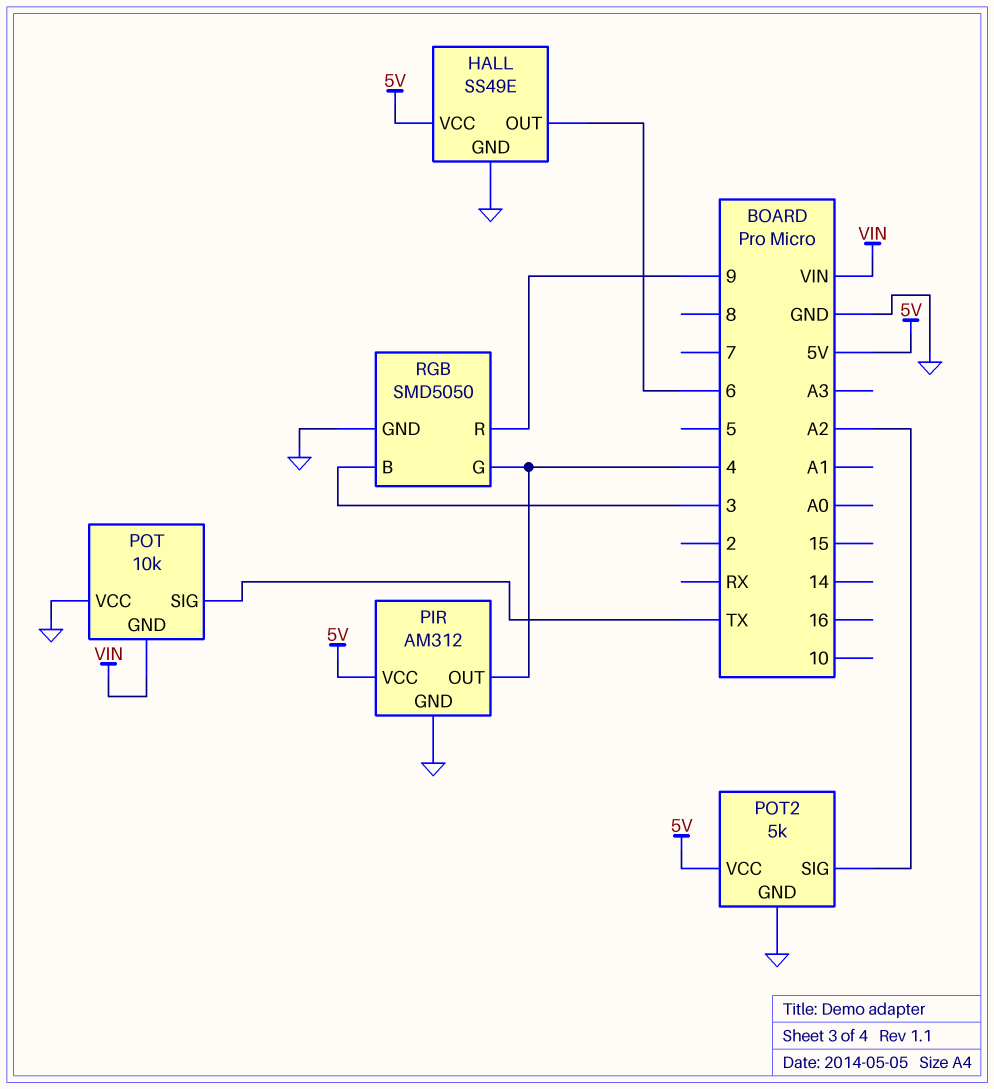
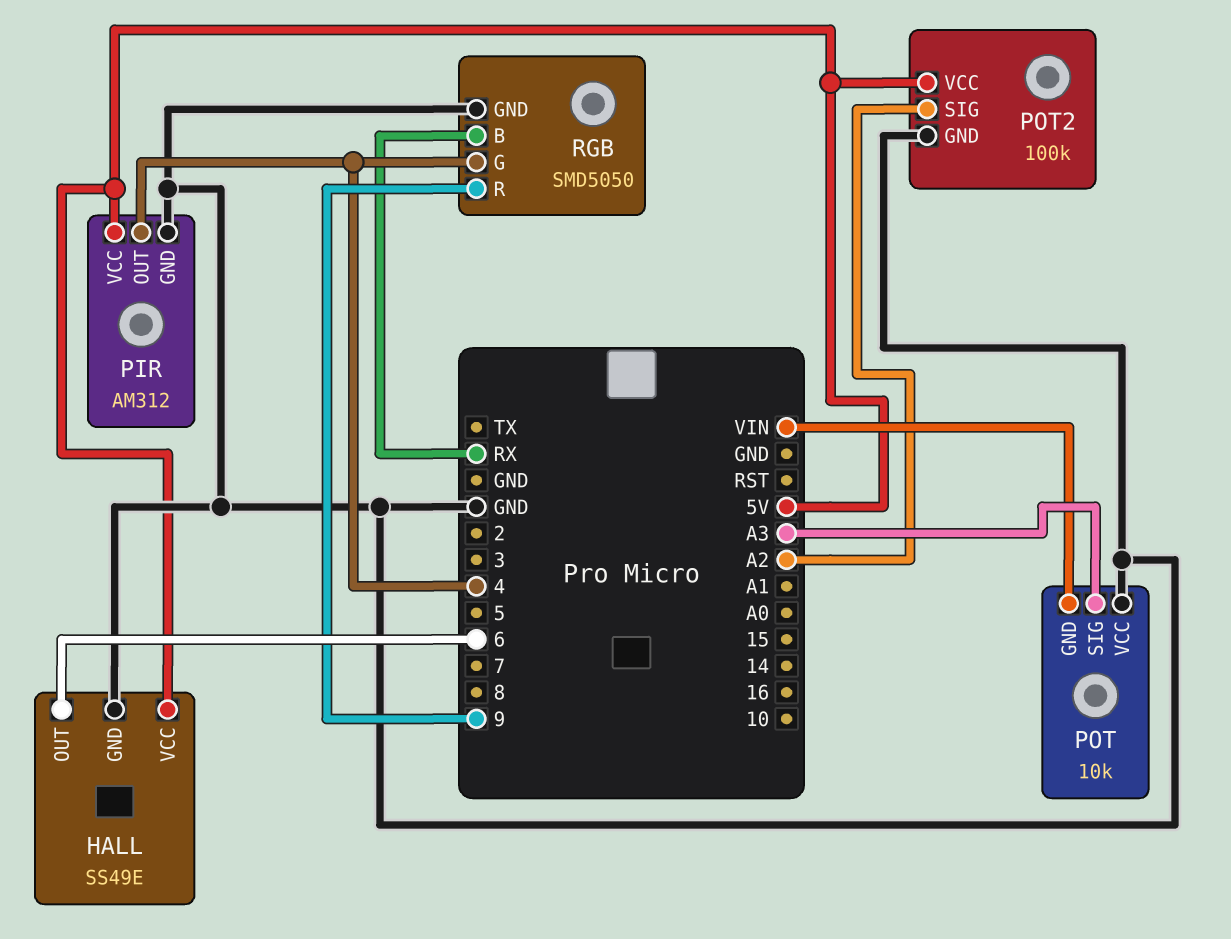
POT pin SIG: TX -> A3
POT2: 5k -> 100k
RGB pin B: 3 -> RX

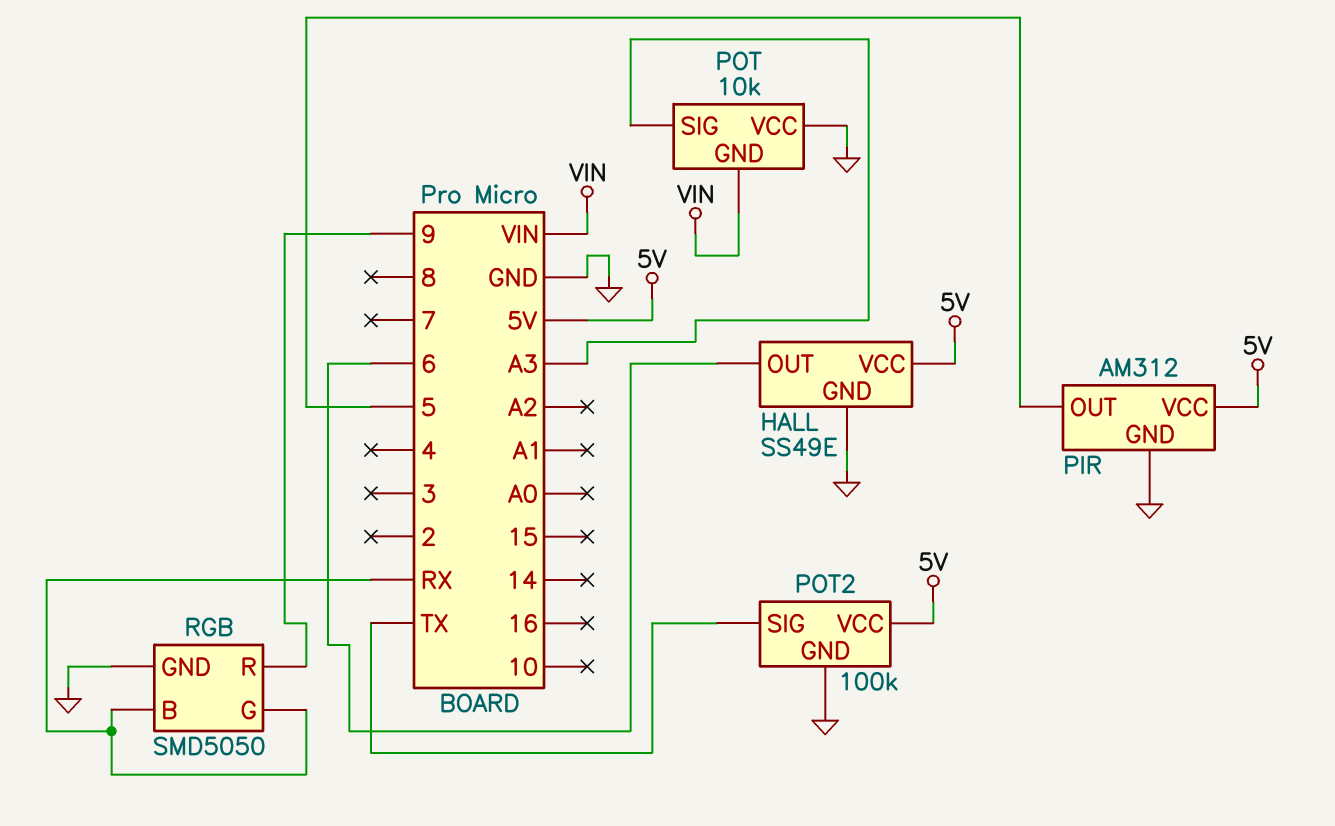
PIR pin OUT: 4 -> 5
POT2 pin SIG: A2 -> TX
RGB pin G: 4 -> RX

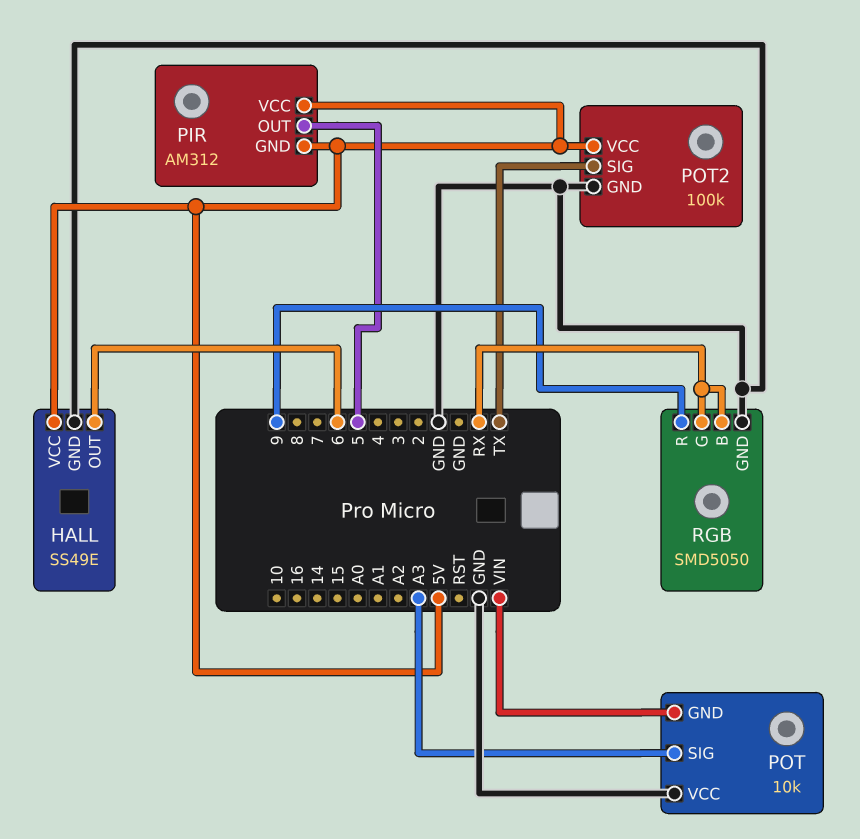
PIR pin GND: GND -> 5V

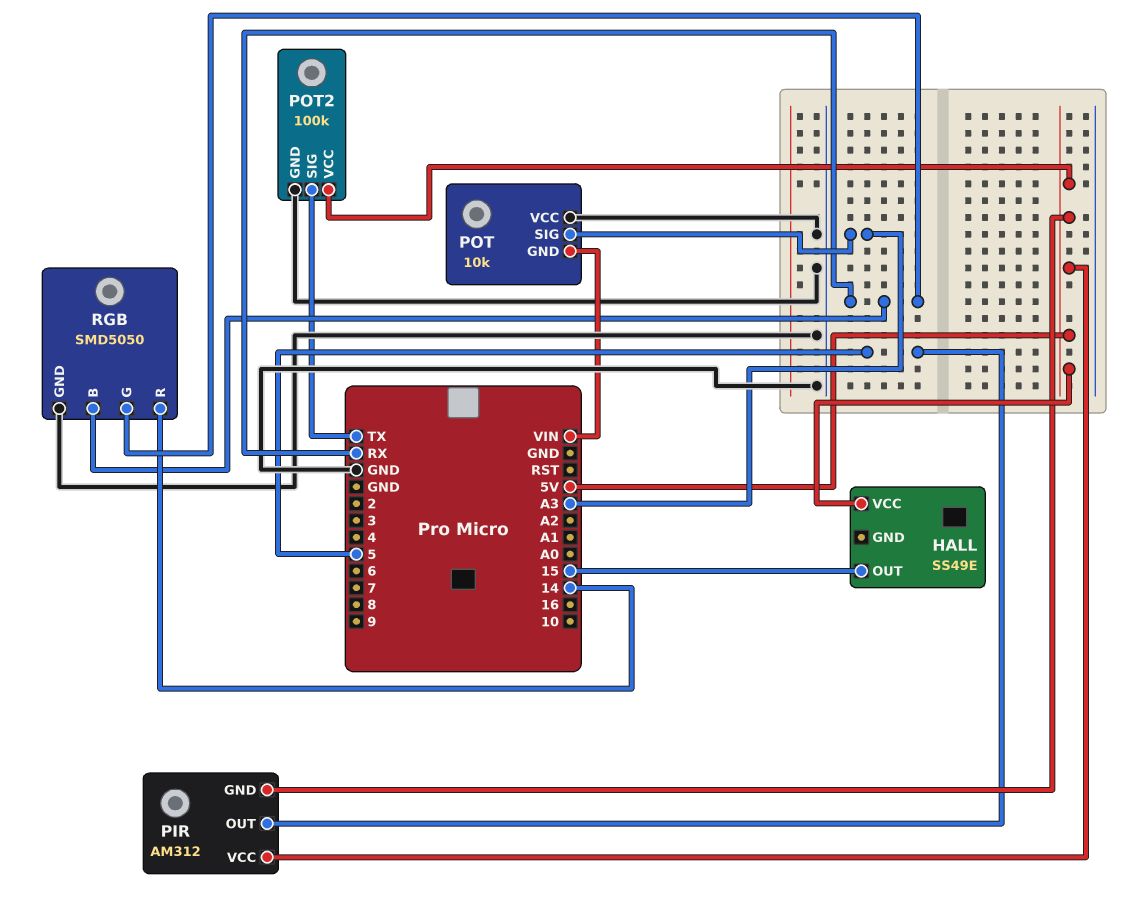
HALL pin GND: GND -> none
HALL pin OUT: 6 -> 15
RGB pin R: 9 -> 14

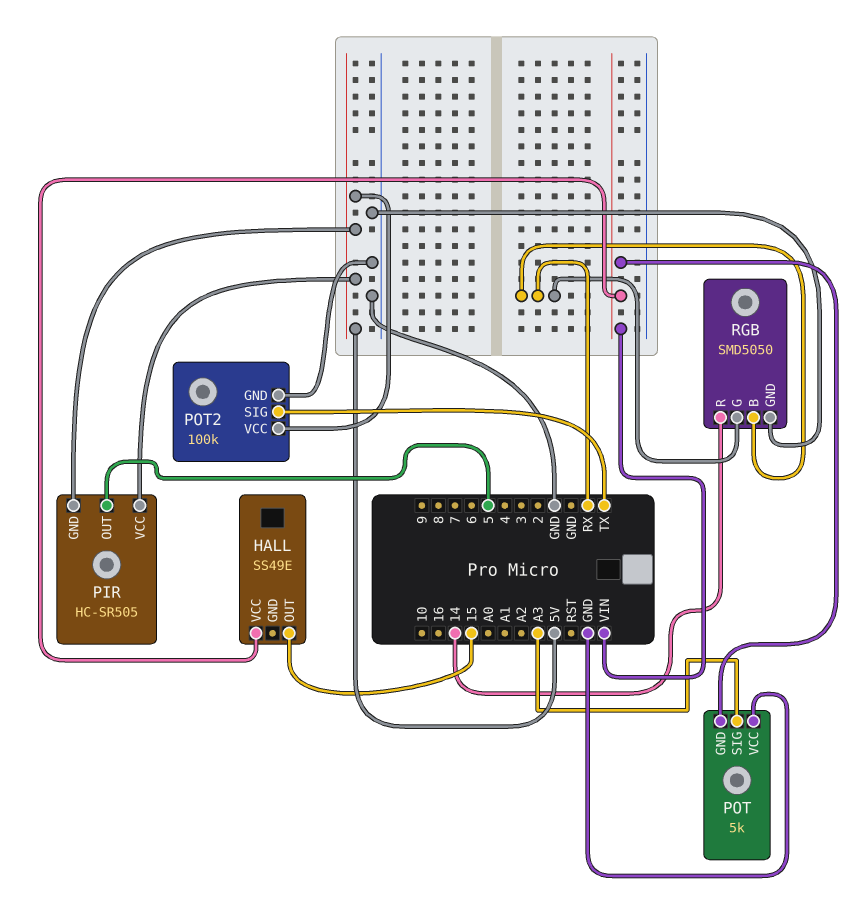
HALL pin VCC: 5V -> VIN
PIR: AM312 -> HC-SR505
POT: 10k -> 5k

